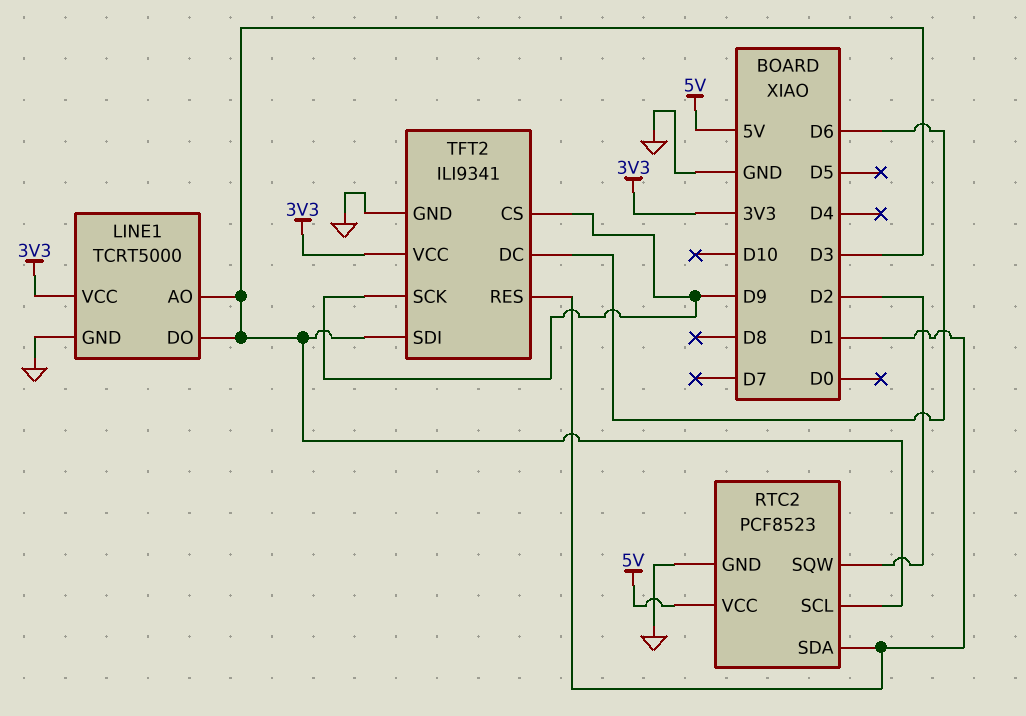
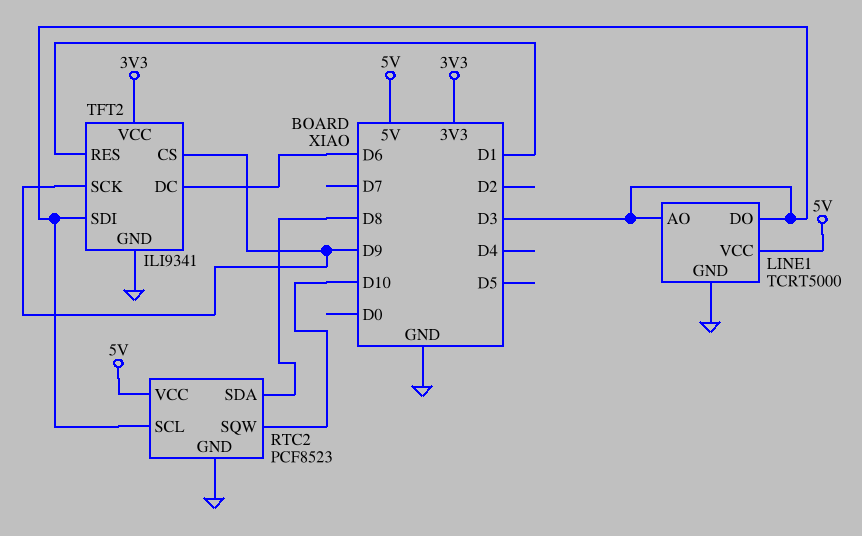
LINE1 pin VCC: 3V3 -> 5V
RTC2 pin SDA: D1 -> D8
RTC2 pin SQW: D2 -> D10

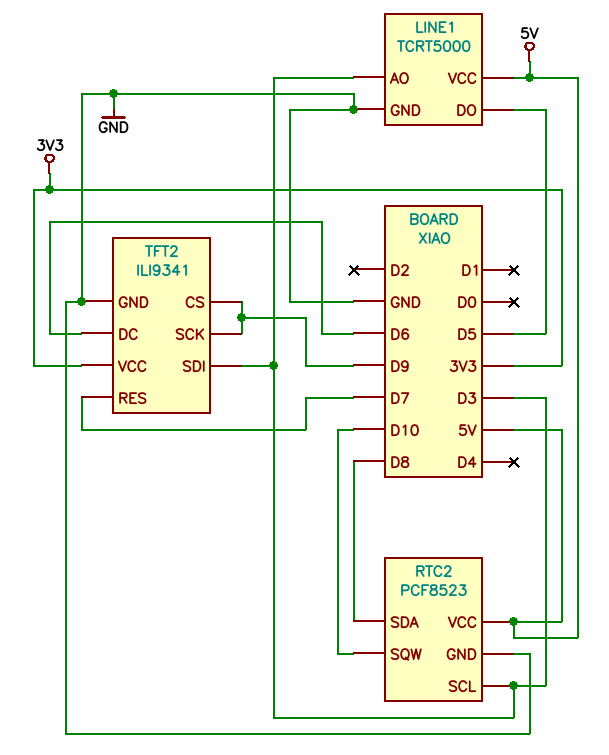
LINE1 pin DO: D3 -> D5
TFT2 pin RES: D1 -> D7

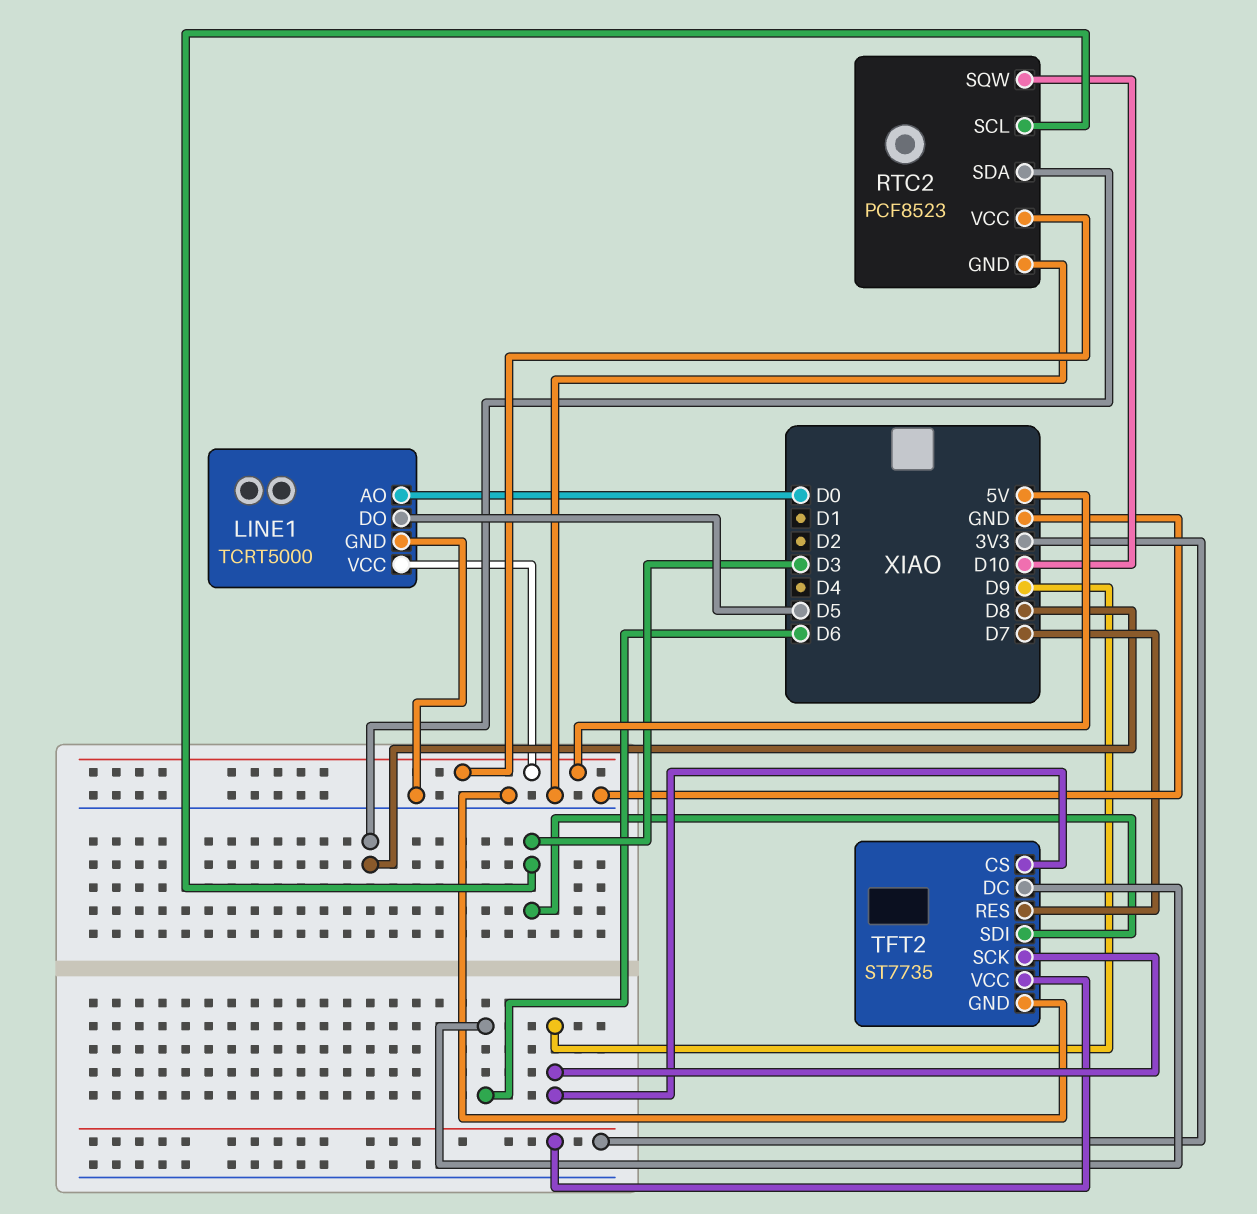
LINE1 pin AO: D3 -> D0
TFT2: ILI9341 -> ST7735

